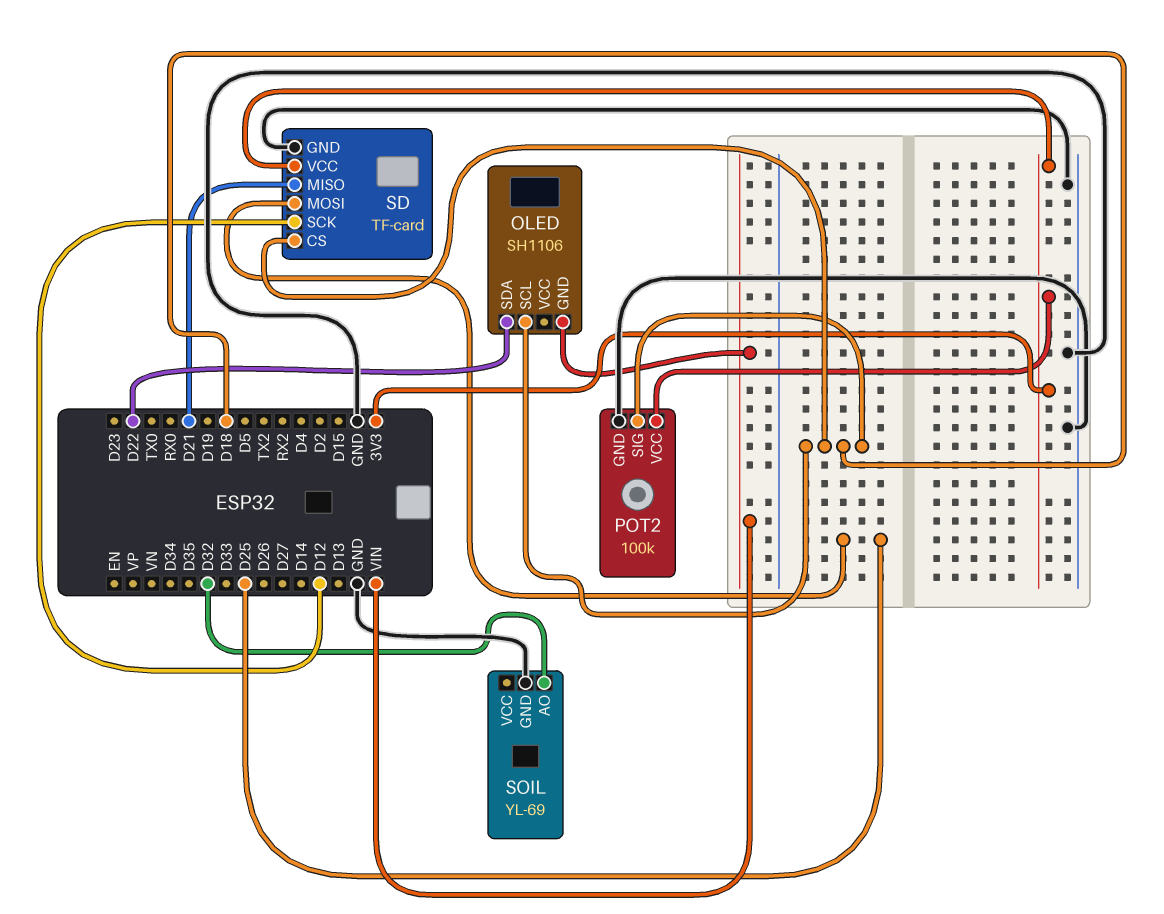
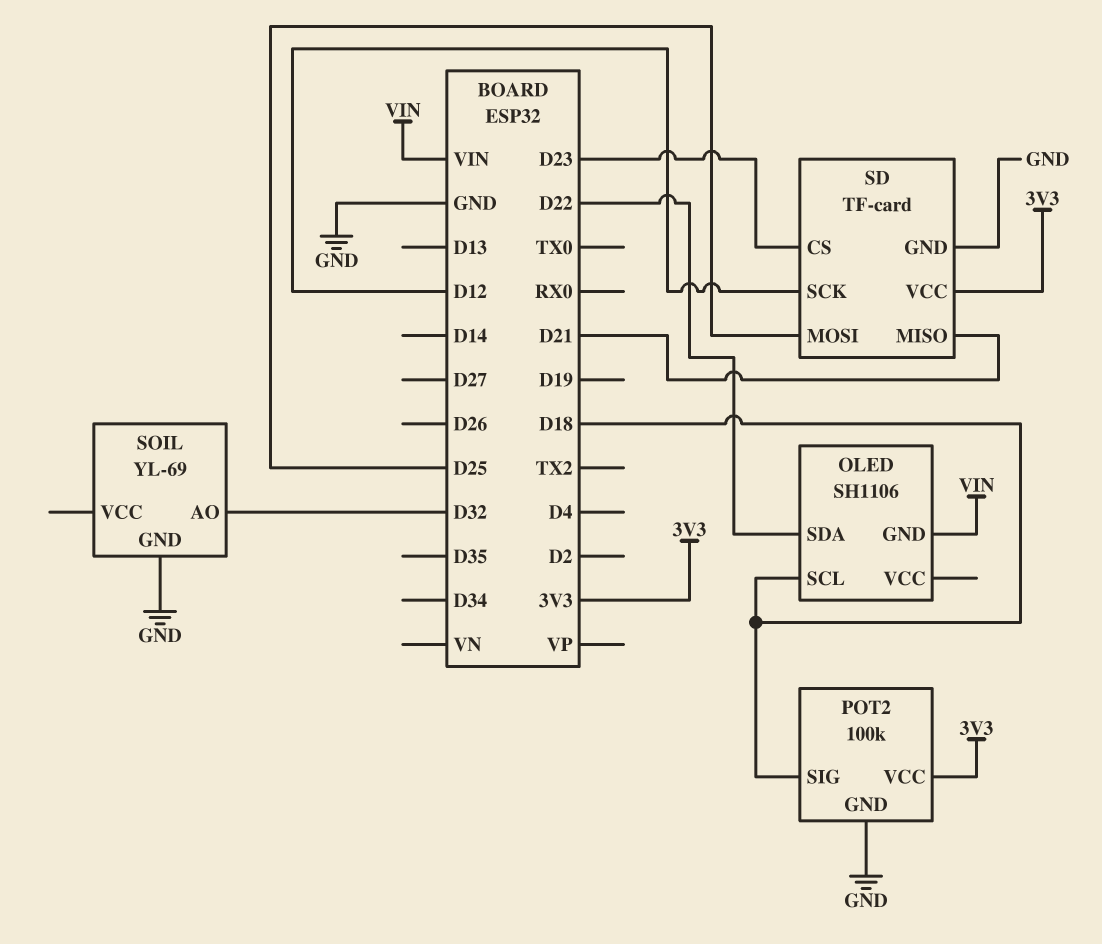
SD pin CS: D18 -> D23

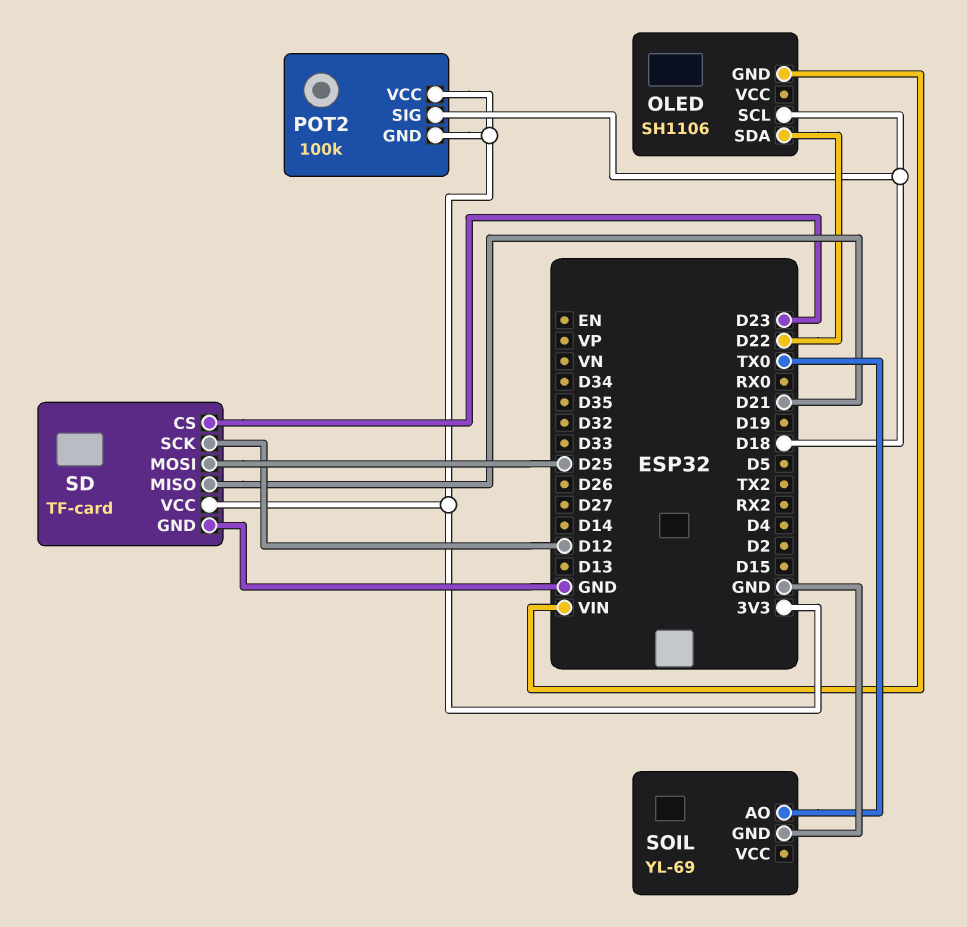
POT2 pin GND: GND -> 3V3
SOIL pin AO: D32 -> TX0

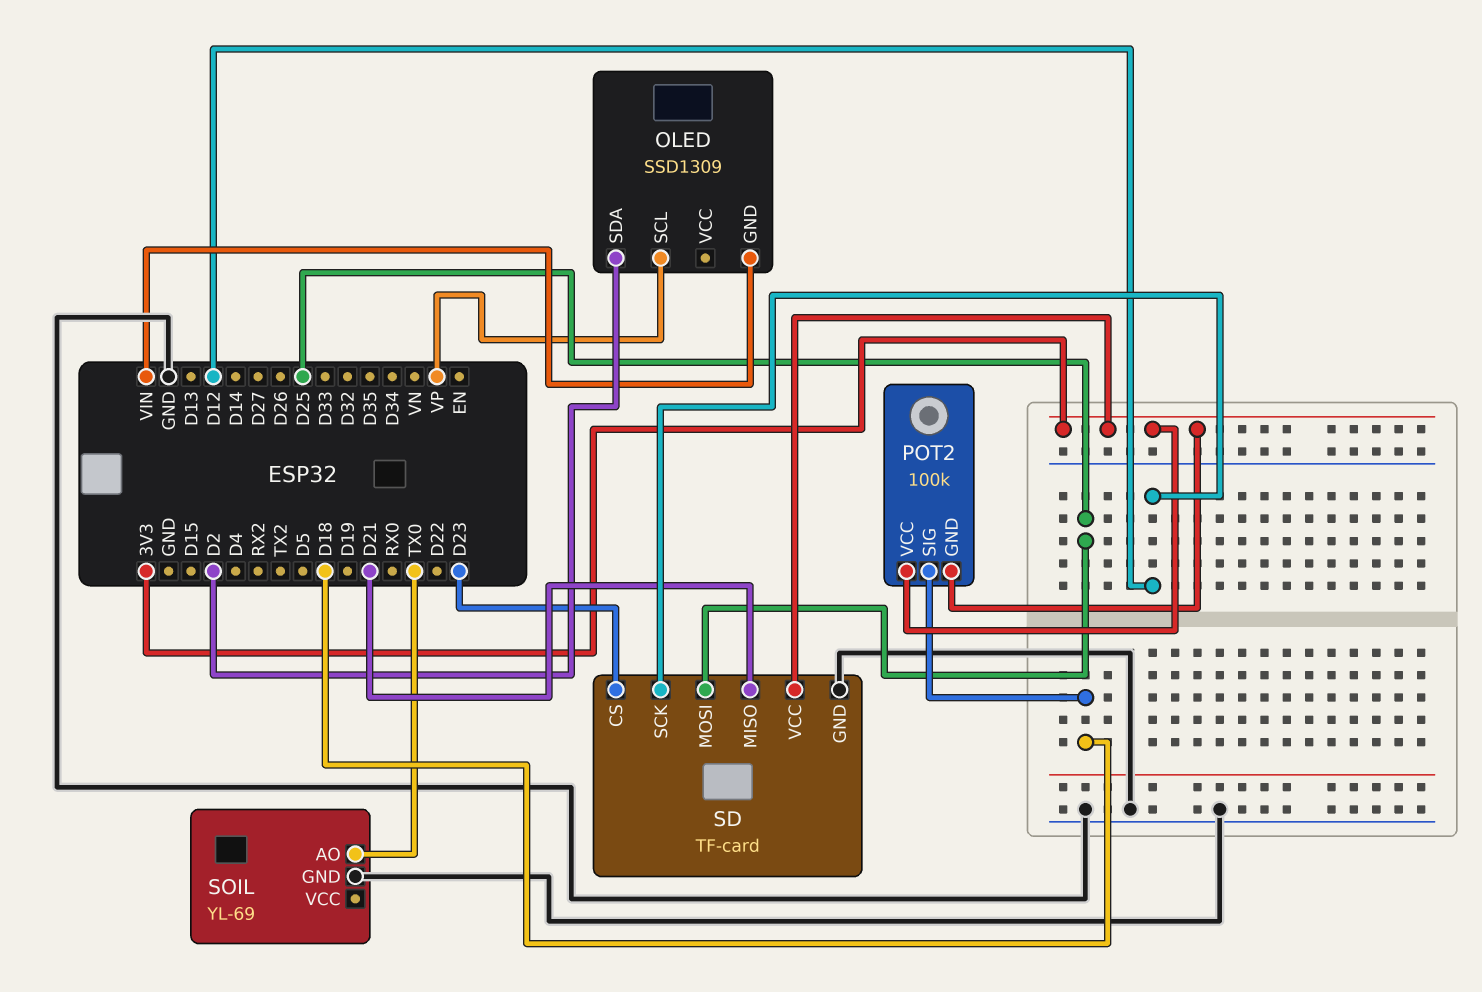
OLED: SH1106 -> SSD1309
OLED pin SCL: D18 -> VP
OLED pin SDA: D22 -> D2

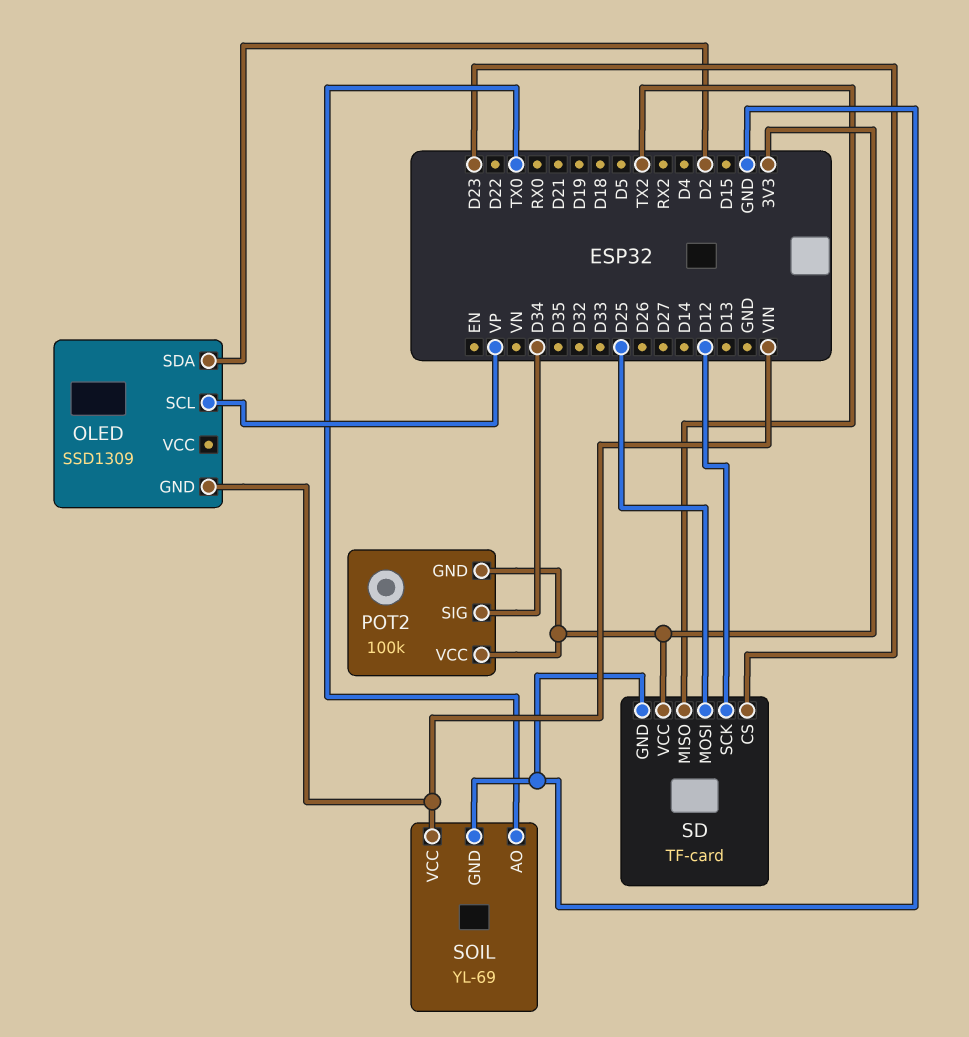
POT2 pin SIG: D18 -> D34
SD pin MISO: D21 -> TX2
SOIL pin VCC: none -> VIN

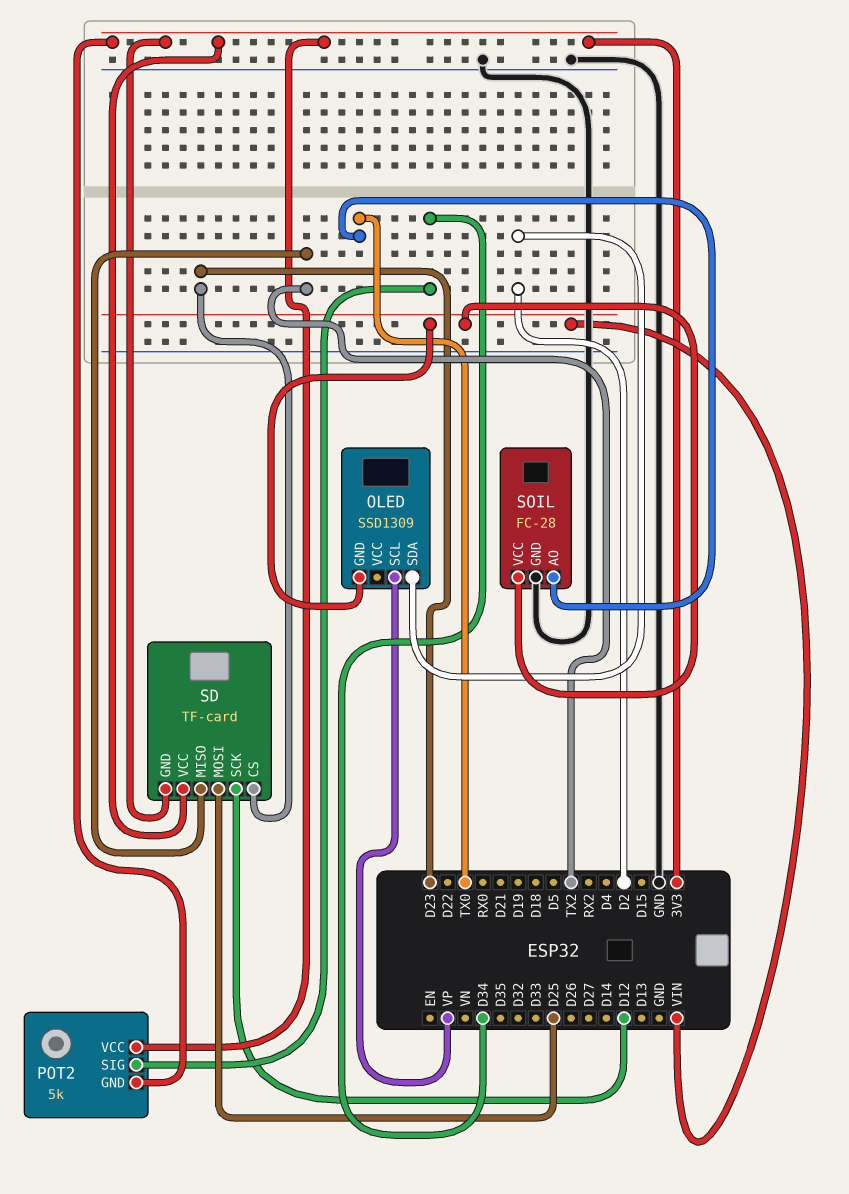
POT2: 100k -> 5k
SD pin GND: GND -> 3V3
SOIL: YL-69 -> FC-28

